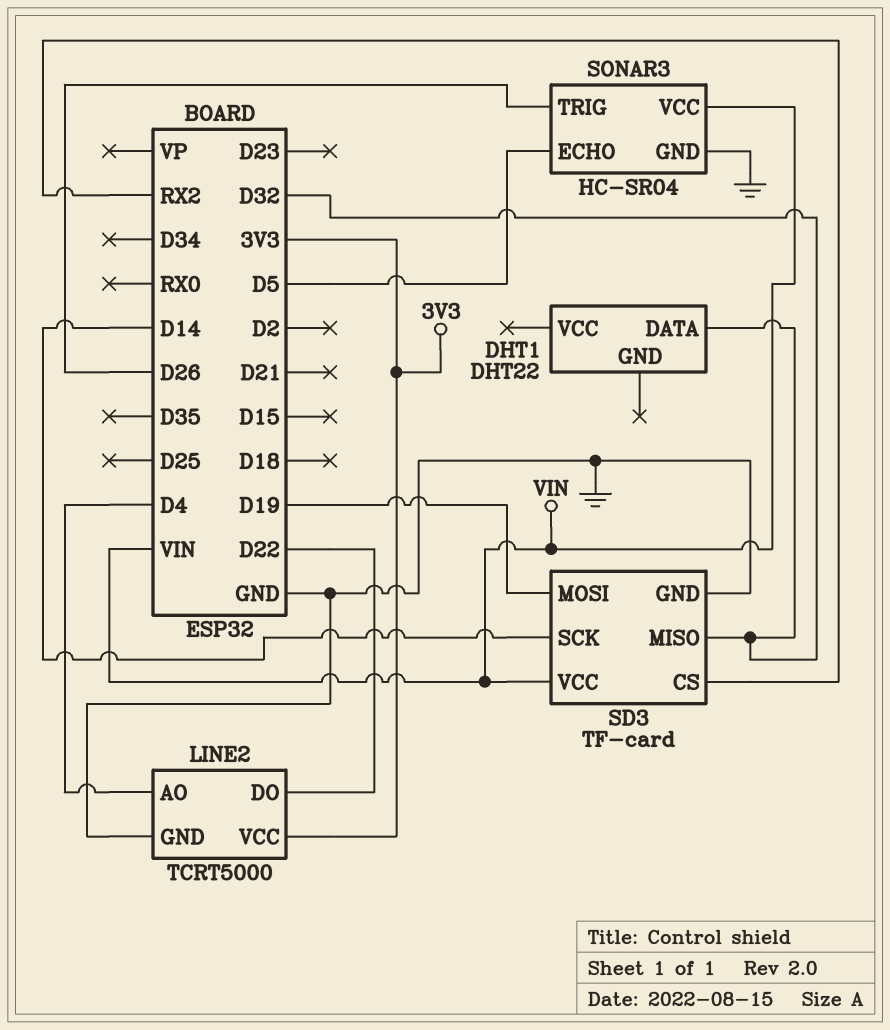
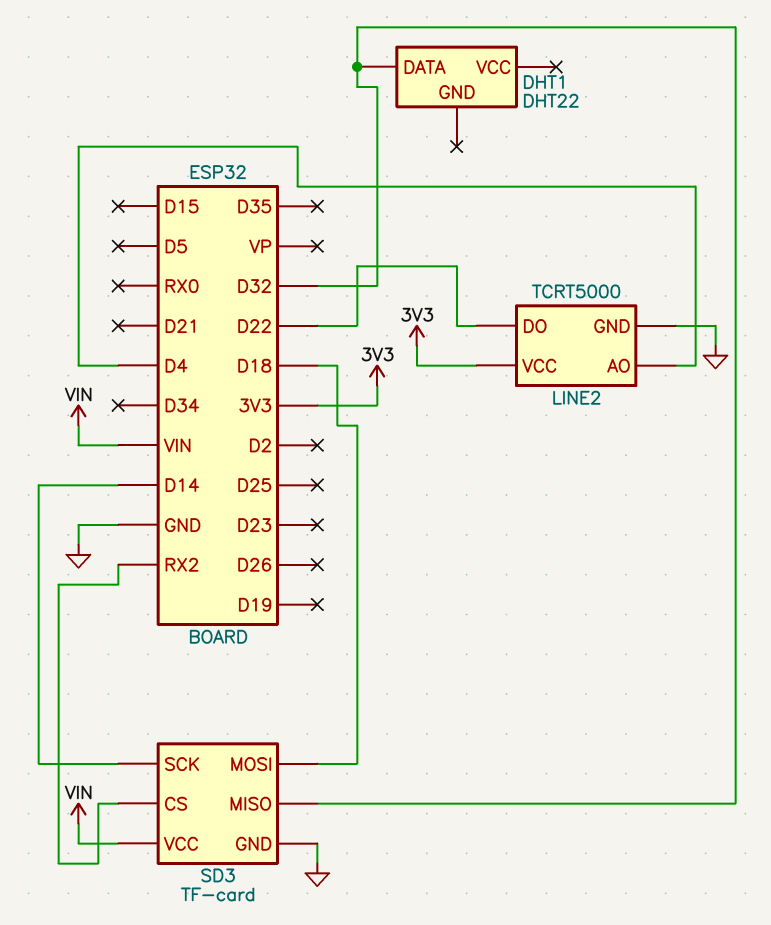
SD3 pin MOSI: D19 -> D18
SONAR3: HC-SR04 -> none
SONAR3 pin ECHO: D5 -> none
SONAR3 pin GND: GND -> none
SONAR3 pin TRIG: D26 -> none
SONAR3 pin VCC: VIN -> none

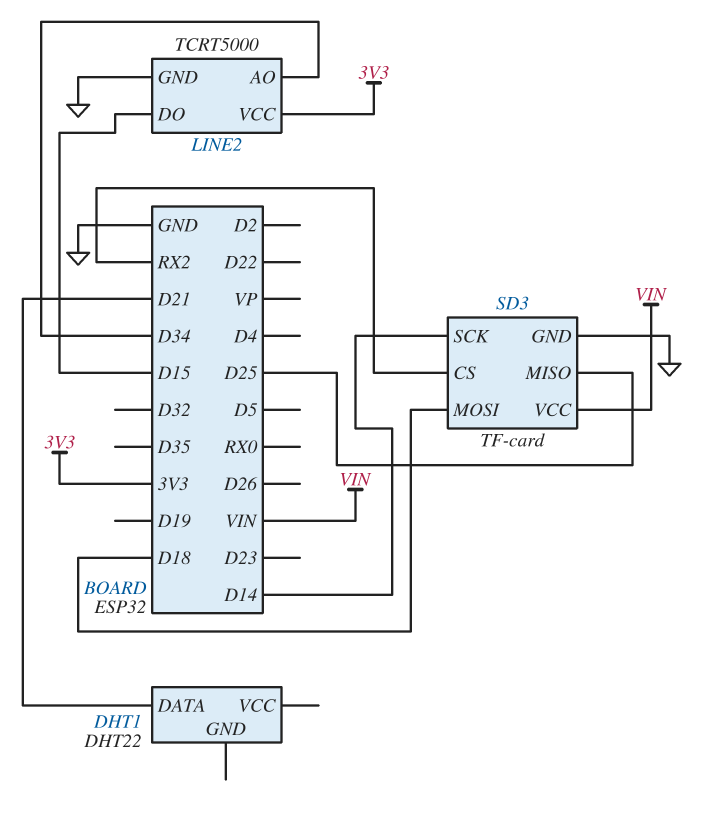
DHT1 pin DATA: D32 -> D21
LINE2 pin AO: D4 -> D34
LINE2 pin DO: D22 -> D15
SD3 pin MISO: D32 -> D25

